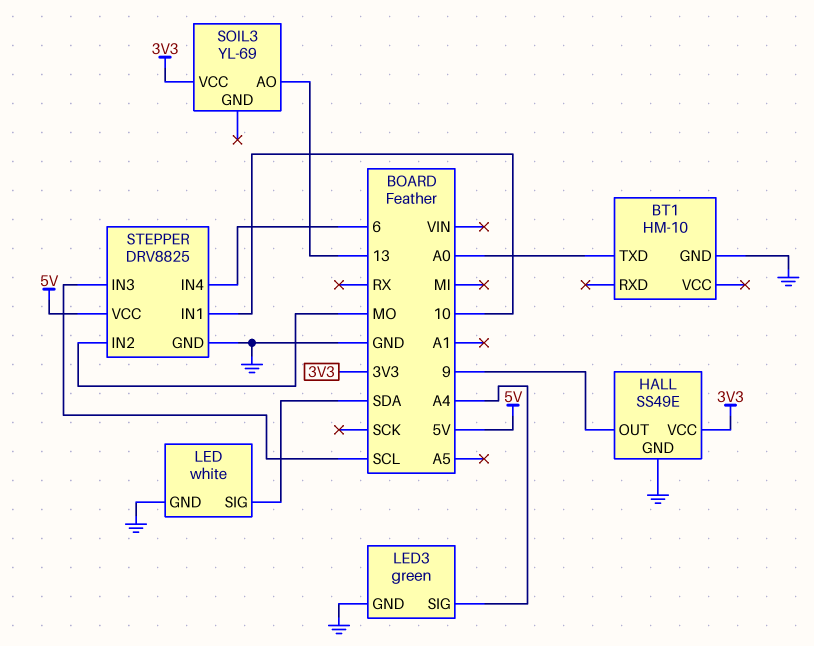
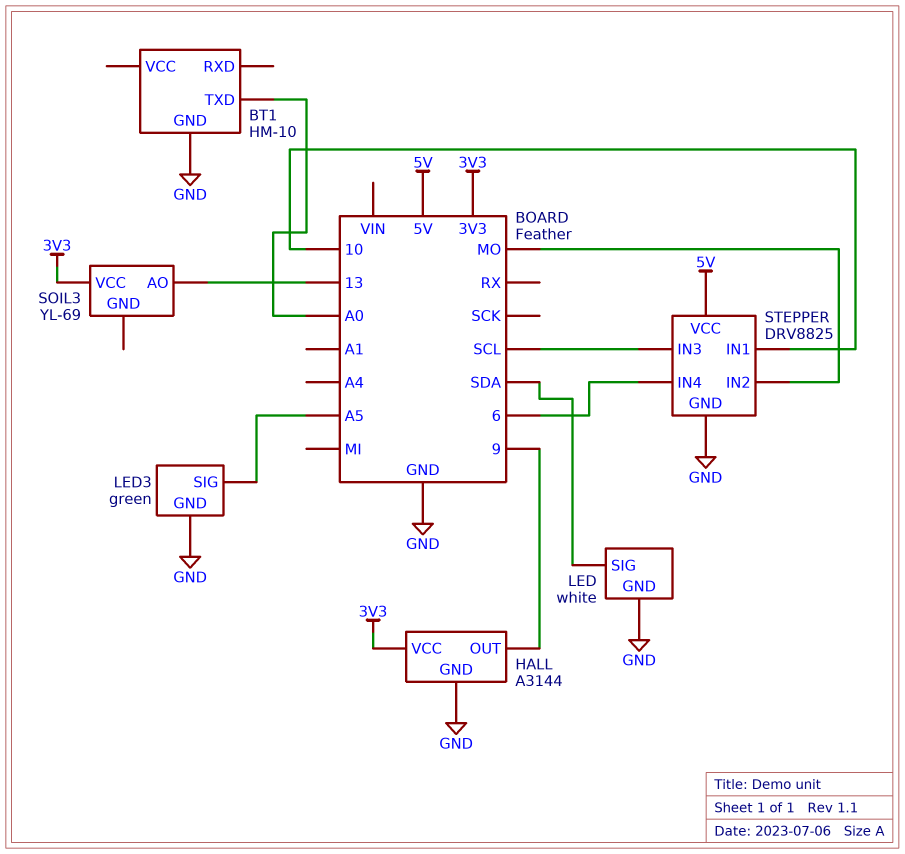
HALL: SS49E -> A3144
LED3 pin SIG: A4 -> A5

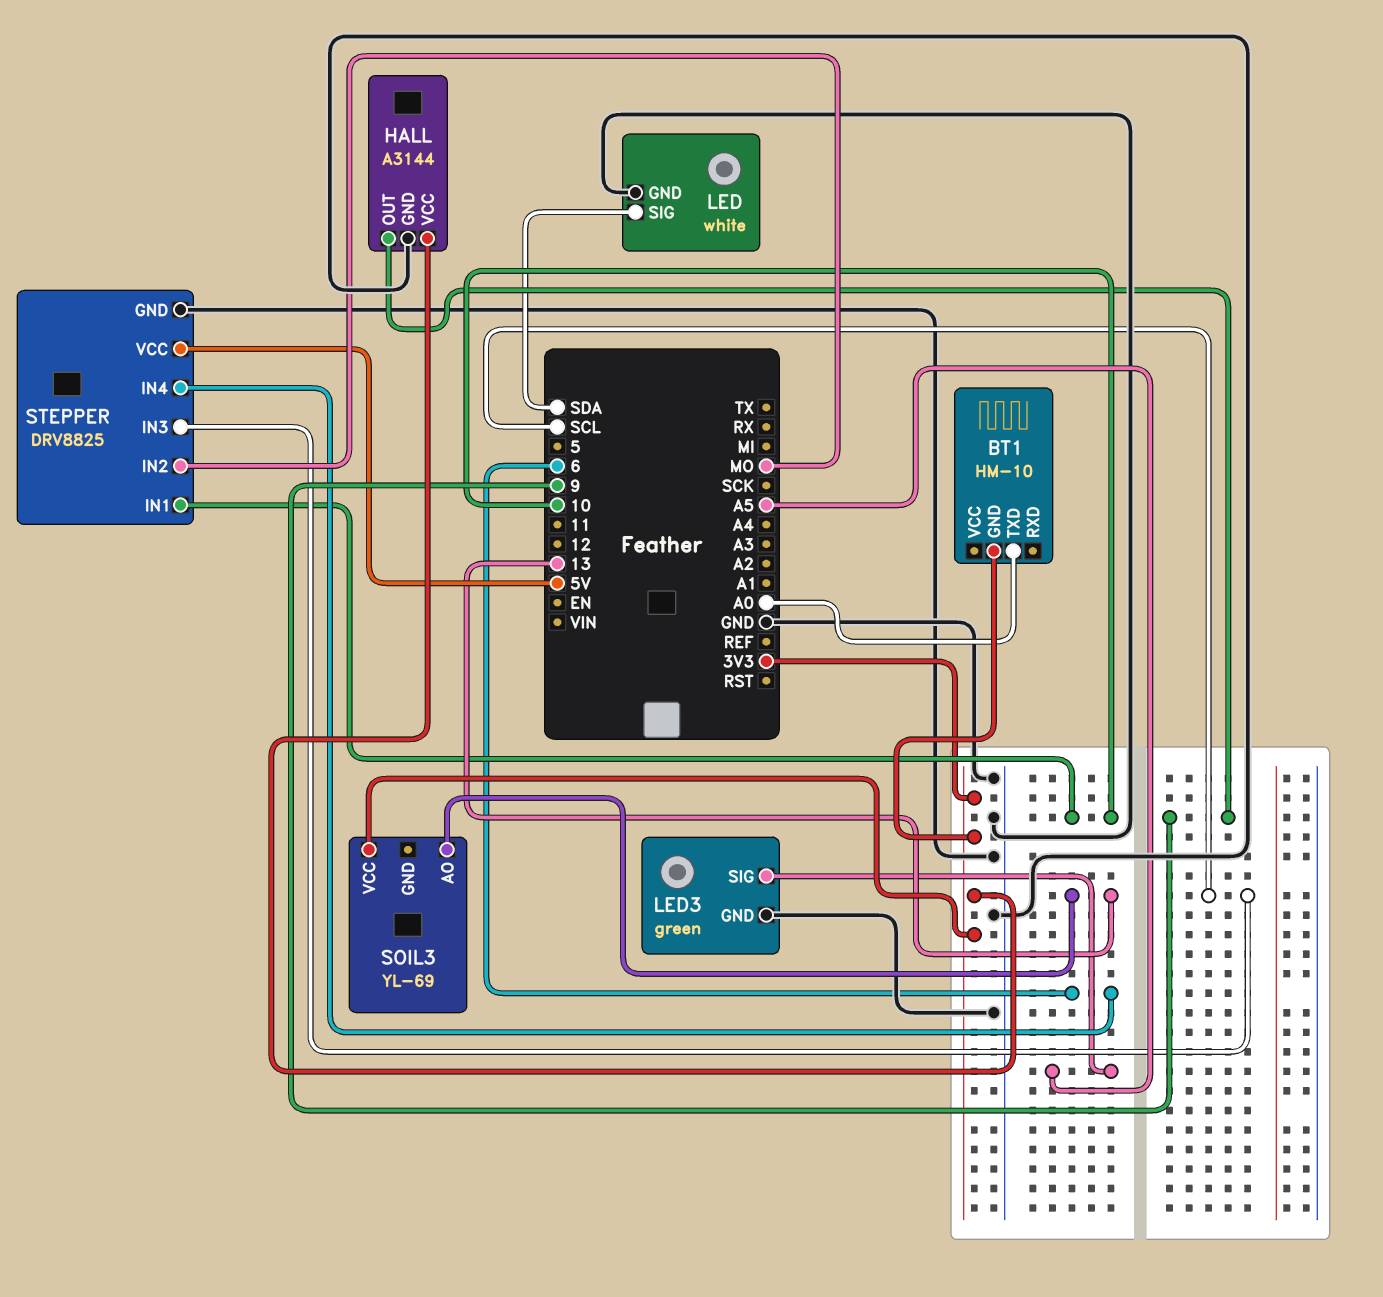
BT1 pin GND: GND -> 3V3

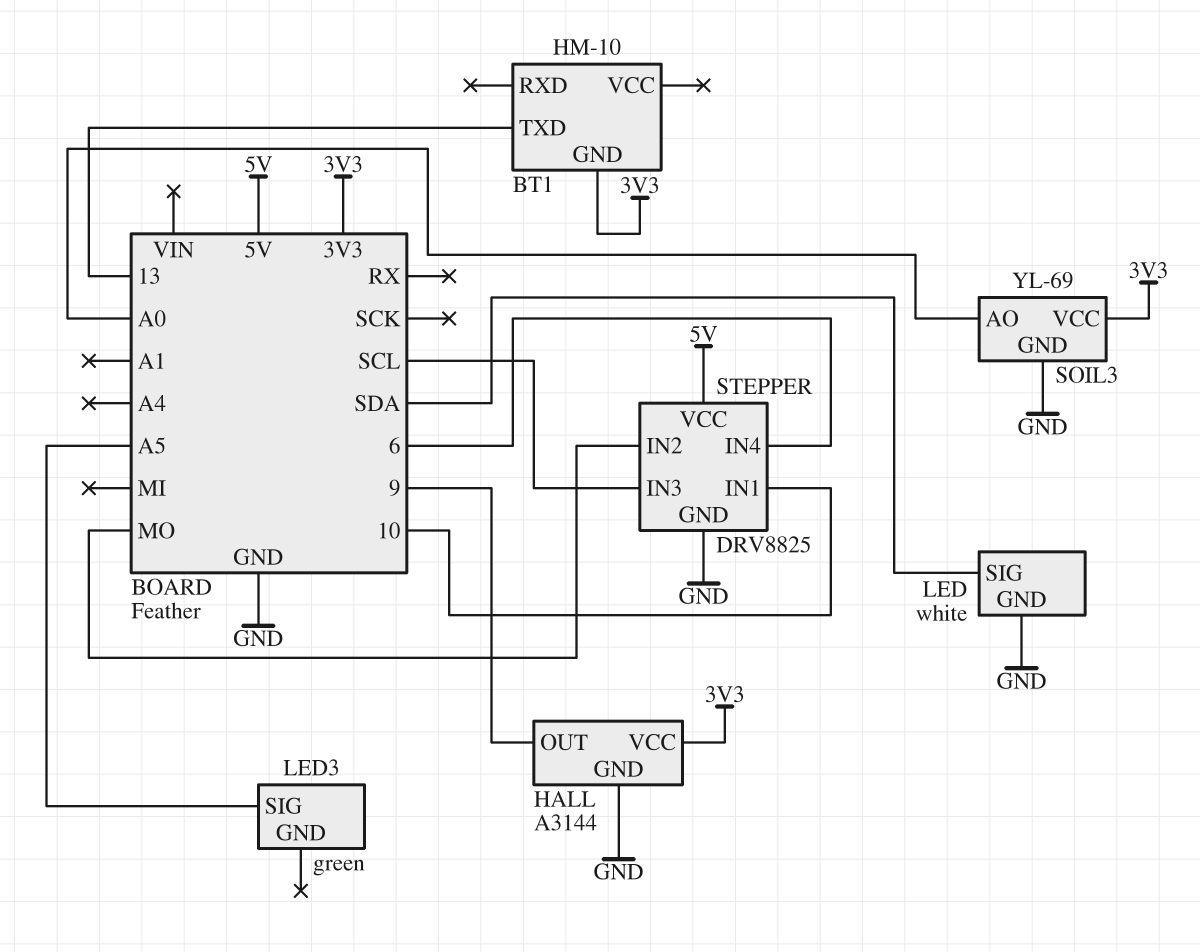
BT1 pin TXD: A0 -> 13
LED3 pin GND: GND -> none
SOIL3 pin AO: 13 -> A0
SOIL3 pin GND: none -> GND

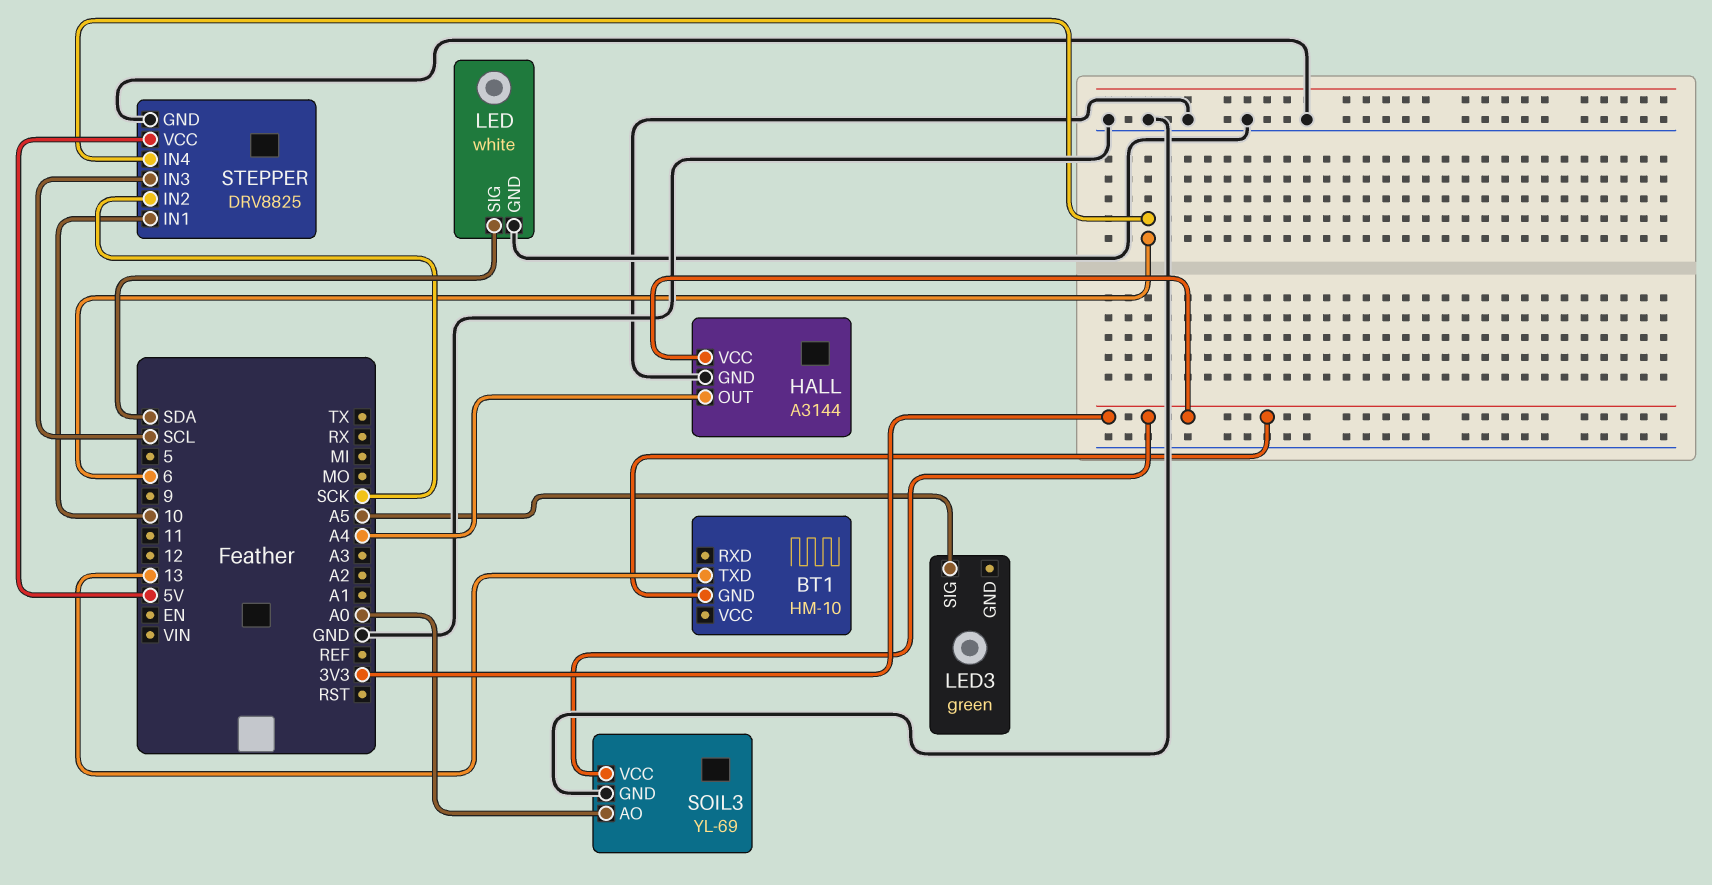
HALL pin OUT: 9 -> A4
STEPPER pin IN2: MO -> SCK

